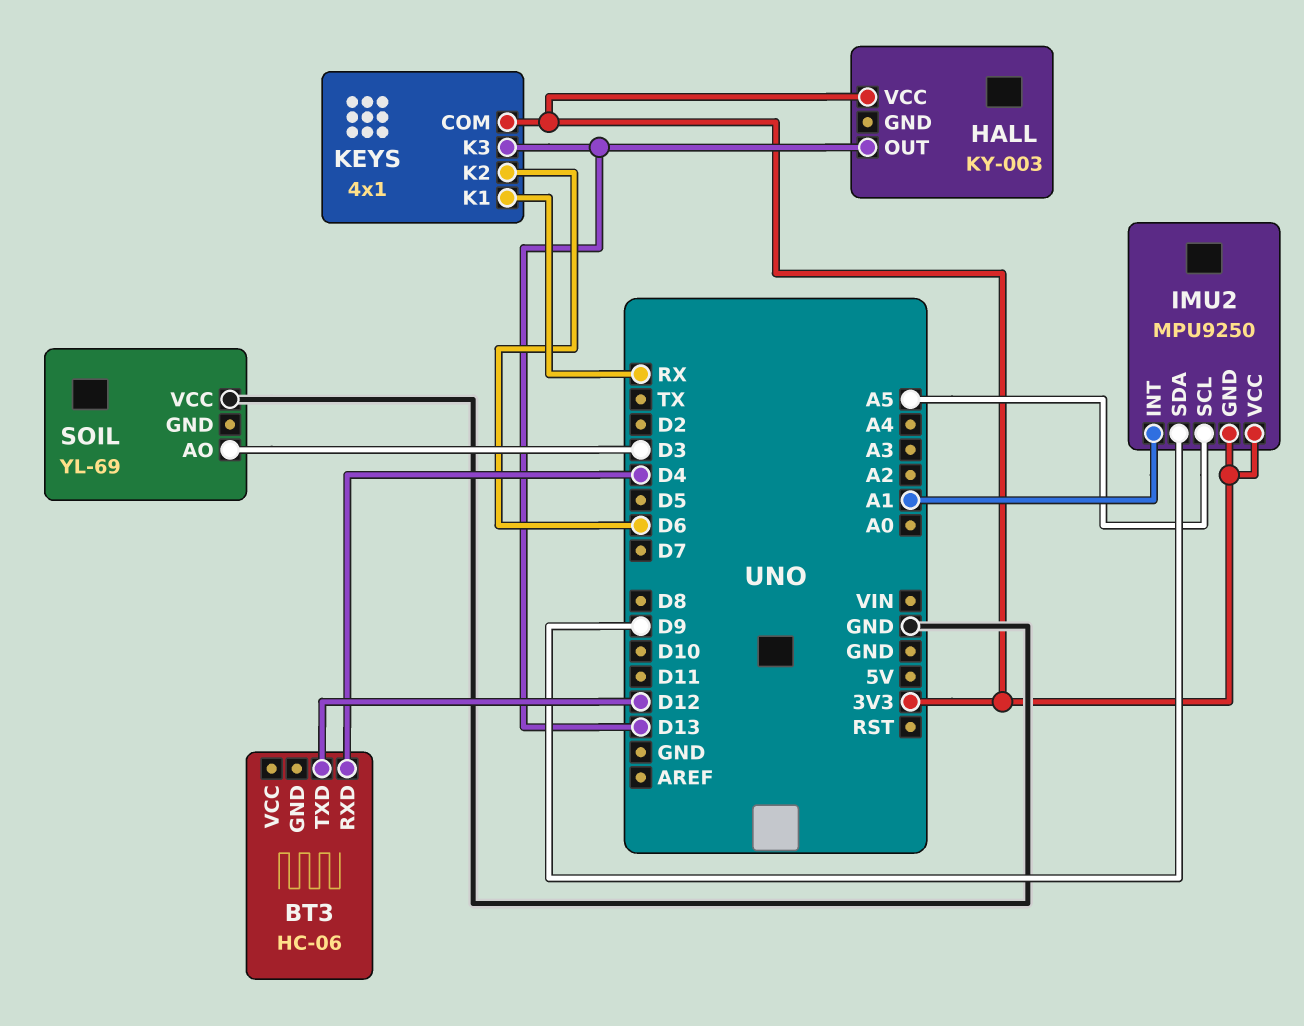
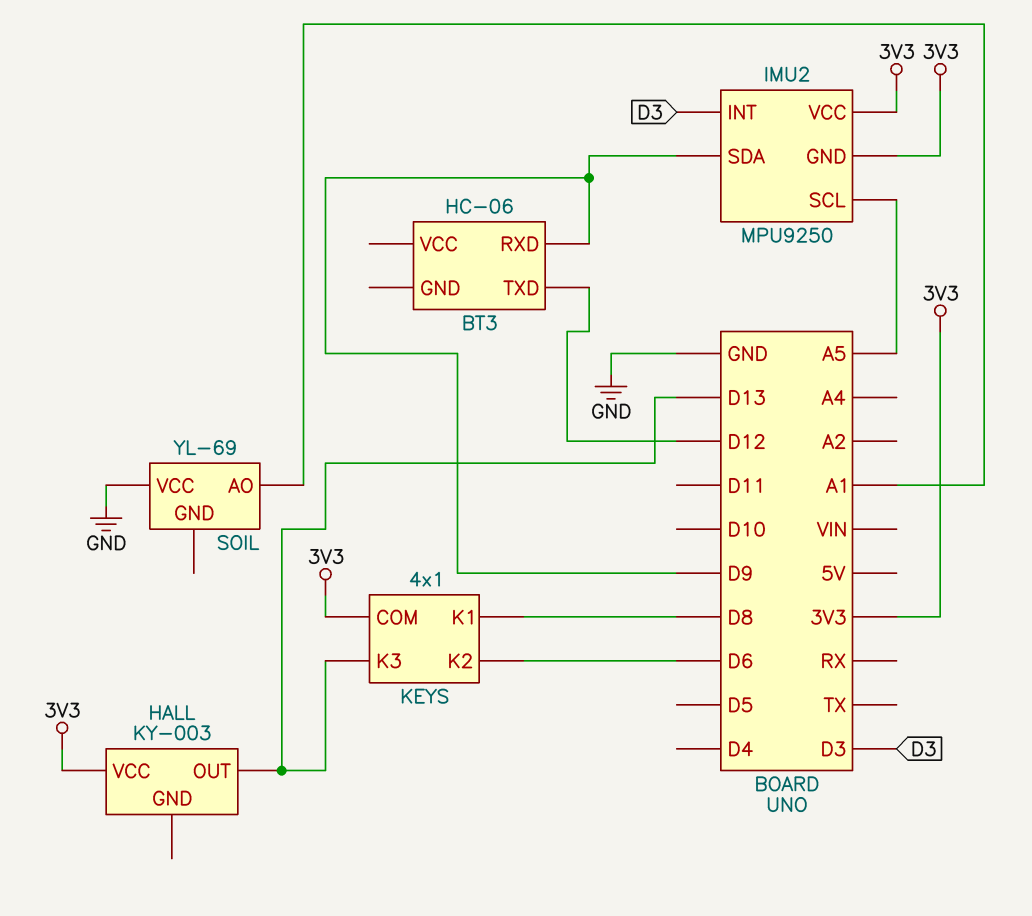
BT3 pin RXD: D4 -> D9
IMU2 pin INT: A1 -> D3
KEYS pin K1: RX -> D8
SOIL pin AO: D3 -> A1

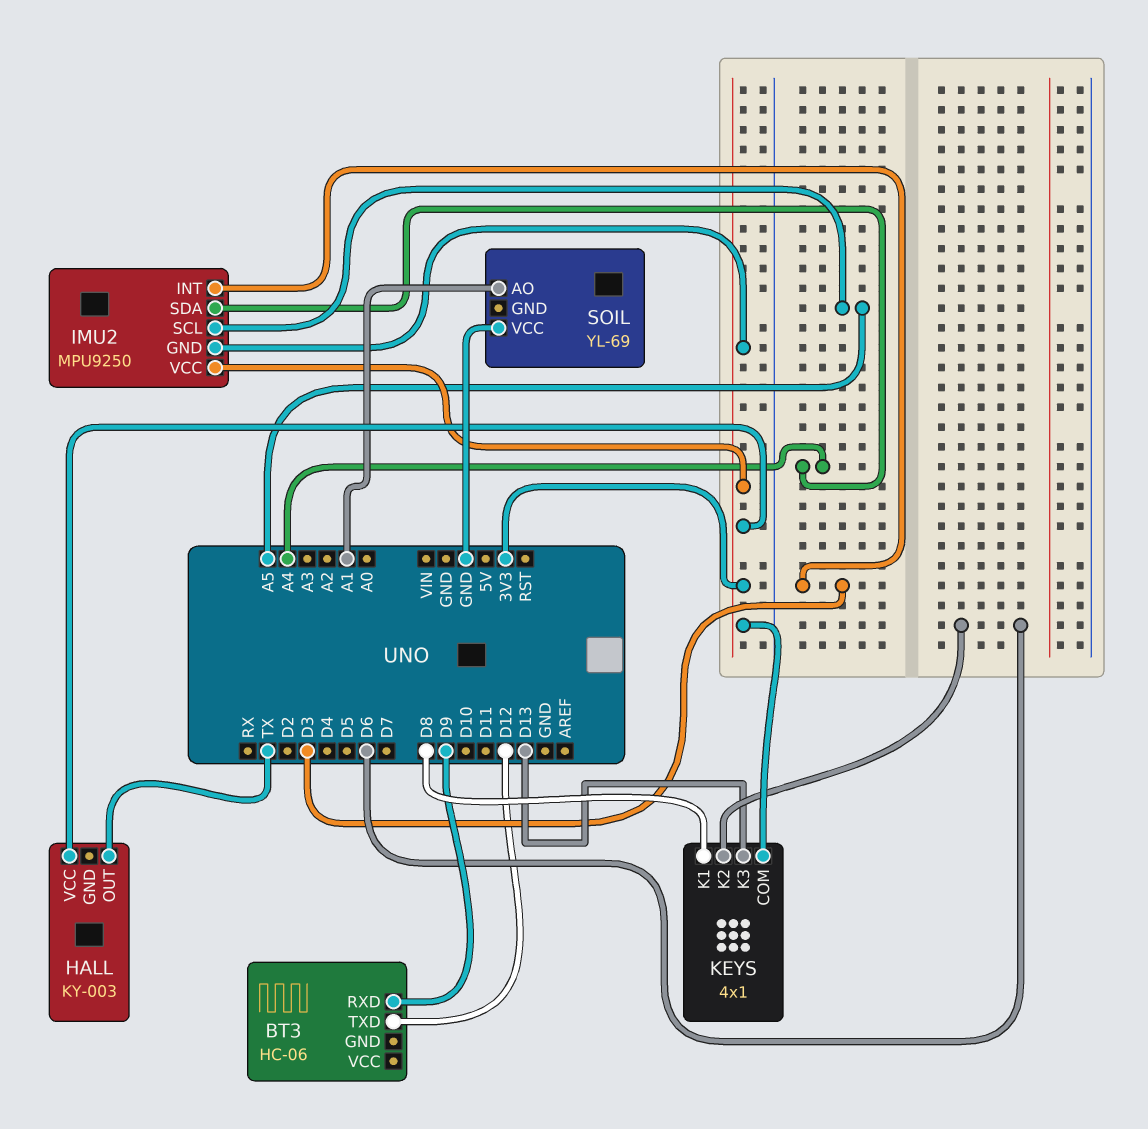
HALL pin OUT: D13 -> TX
IMU2 pin SDA: D9 -> A4

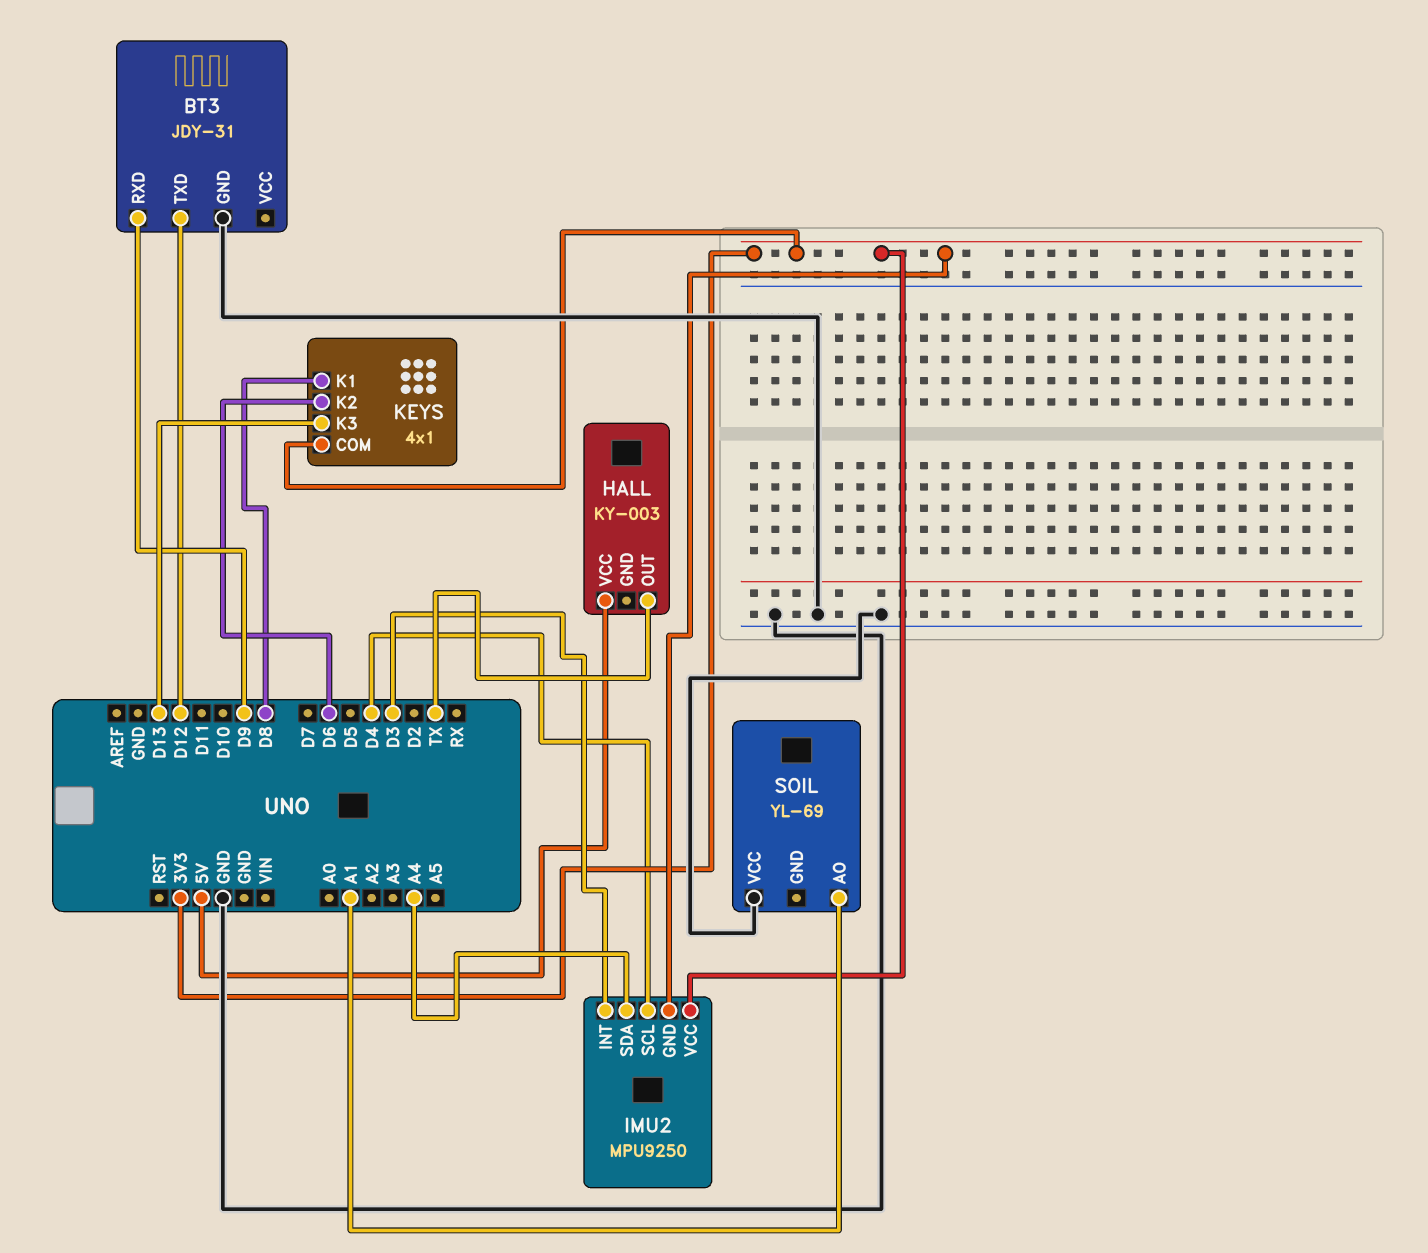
BT3: HC-06 -> JDY-31
BT3 pin GND: none -> GND
HALL pin VCC: 3V3 -> 5V
IMU2 pin SCL: A5 -> D4

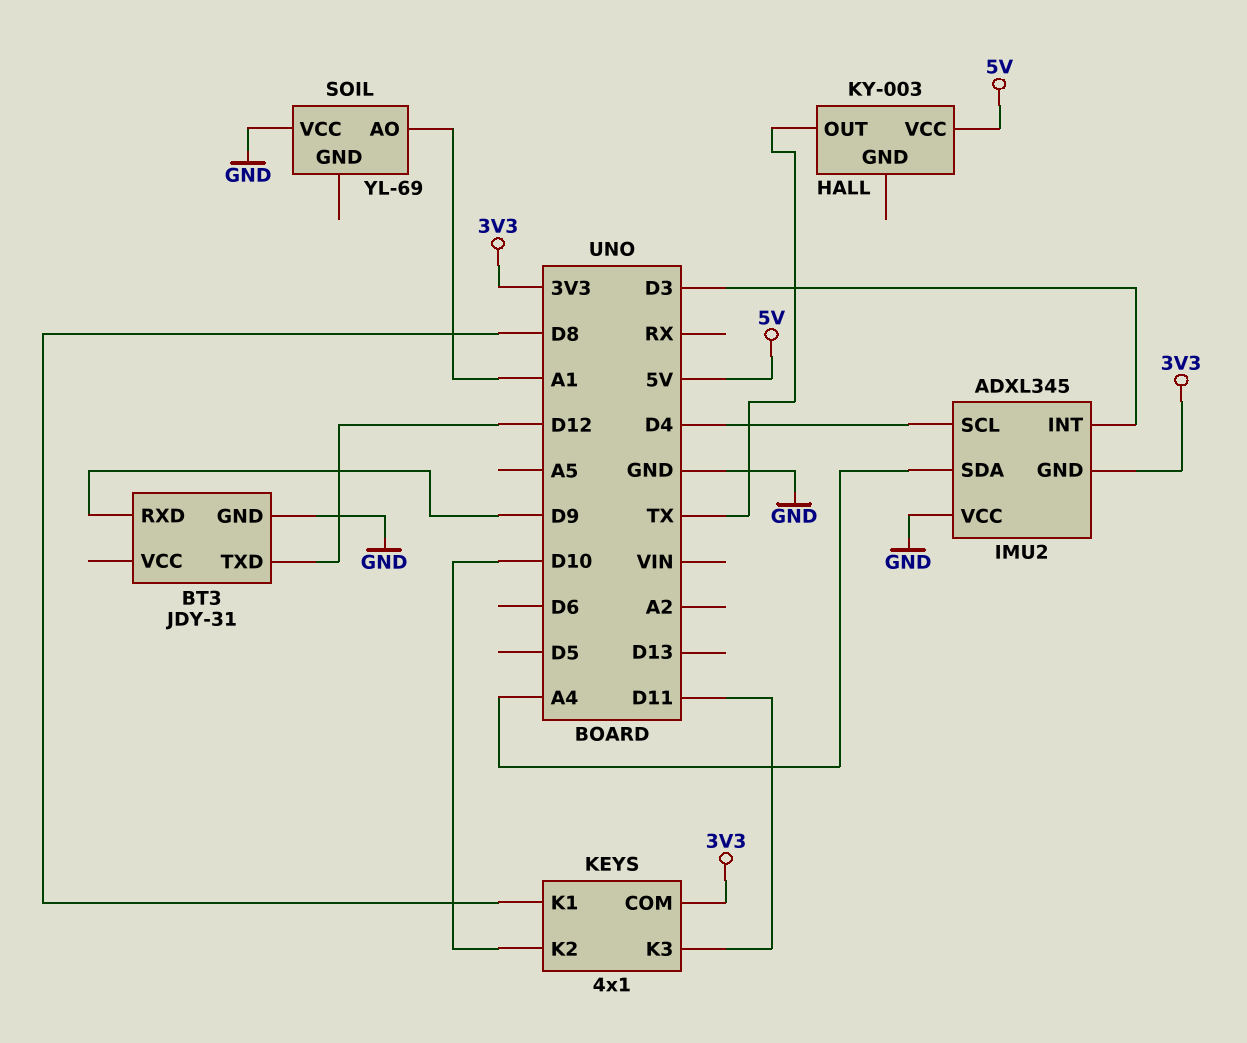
IMU2: MPU9250 -> ADXL345
IMU2 pin VCC: 3V3 -> GND
KEYS pin K2: D6 -> D10
KEYS pin K3: D13 -> D11

